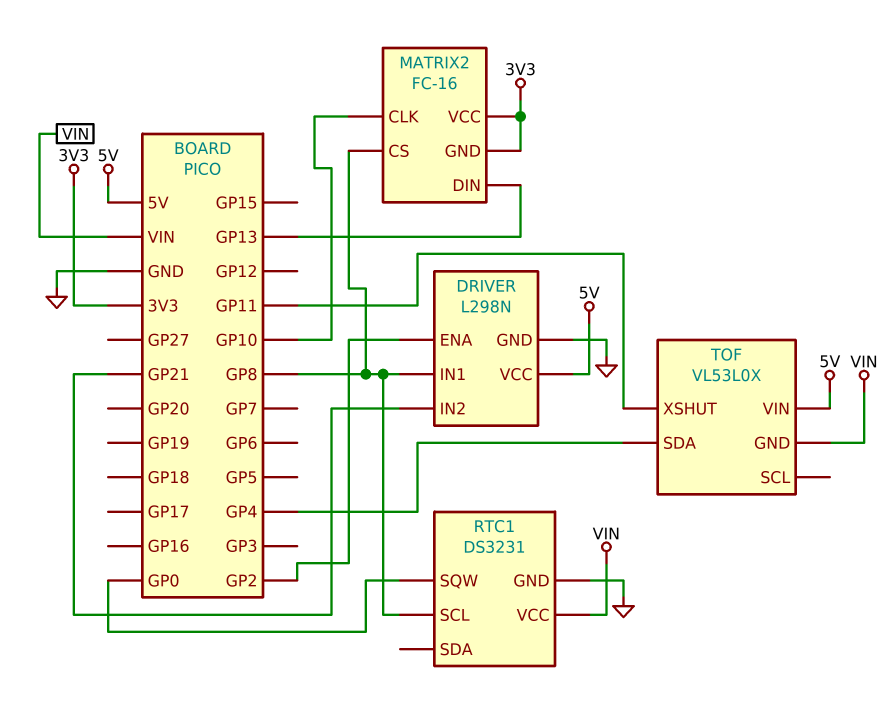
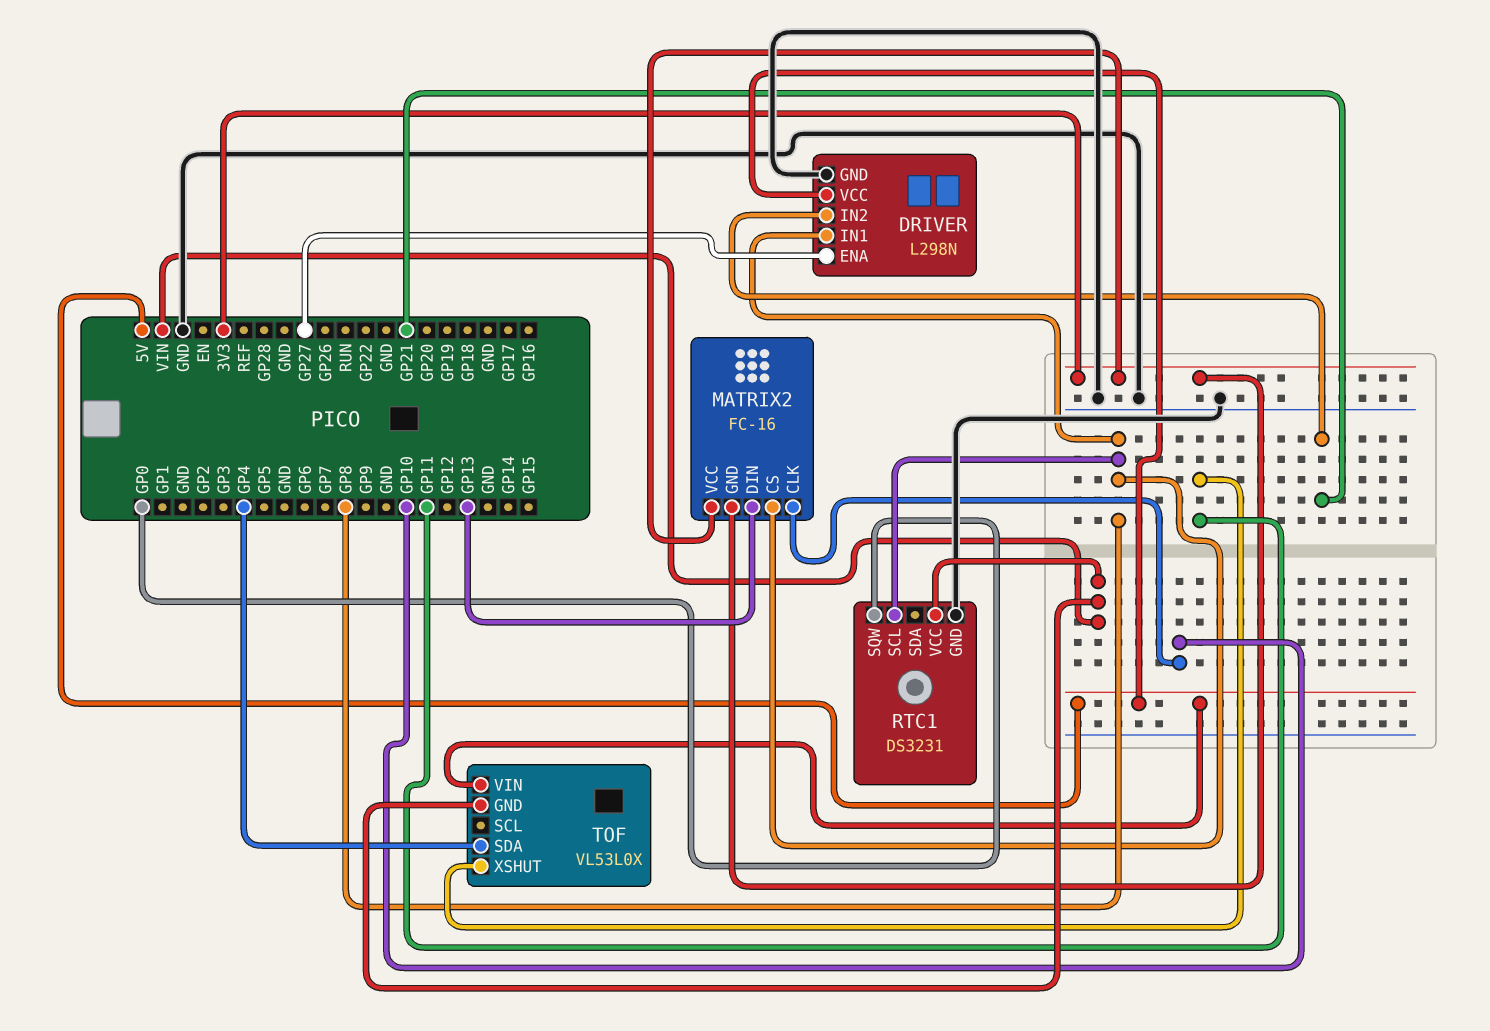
DRIVER pin ENA: GP2 -> GP27

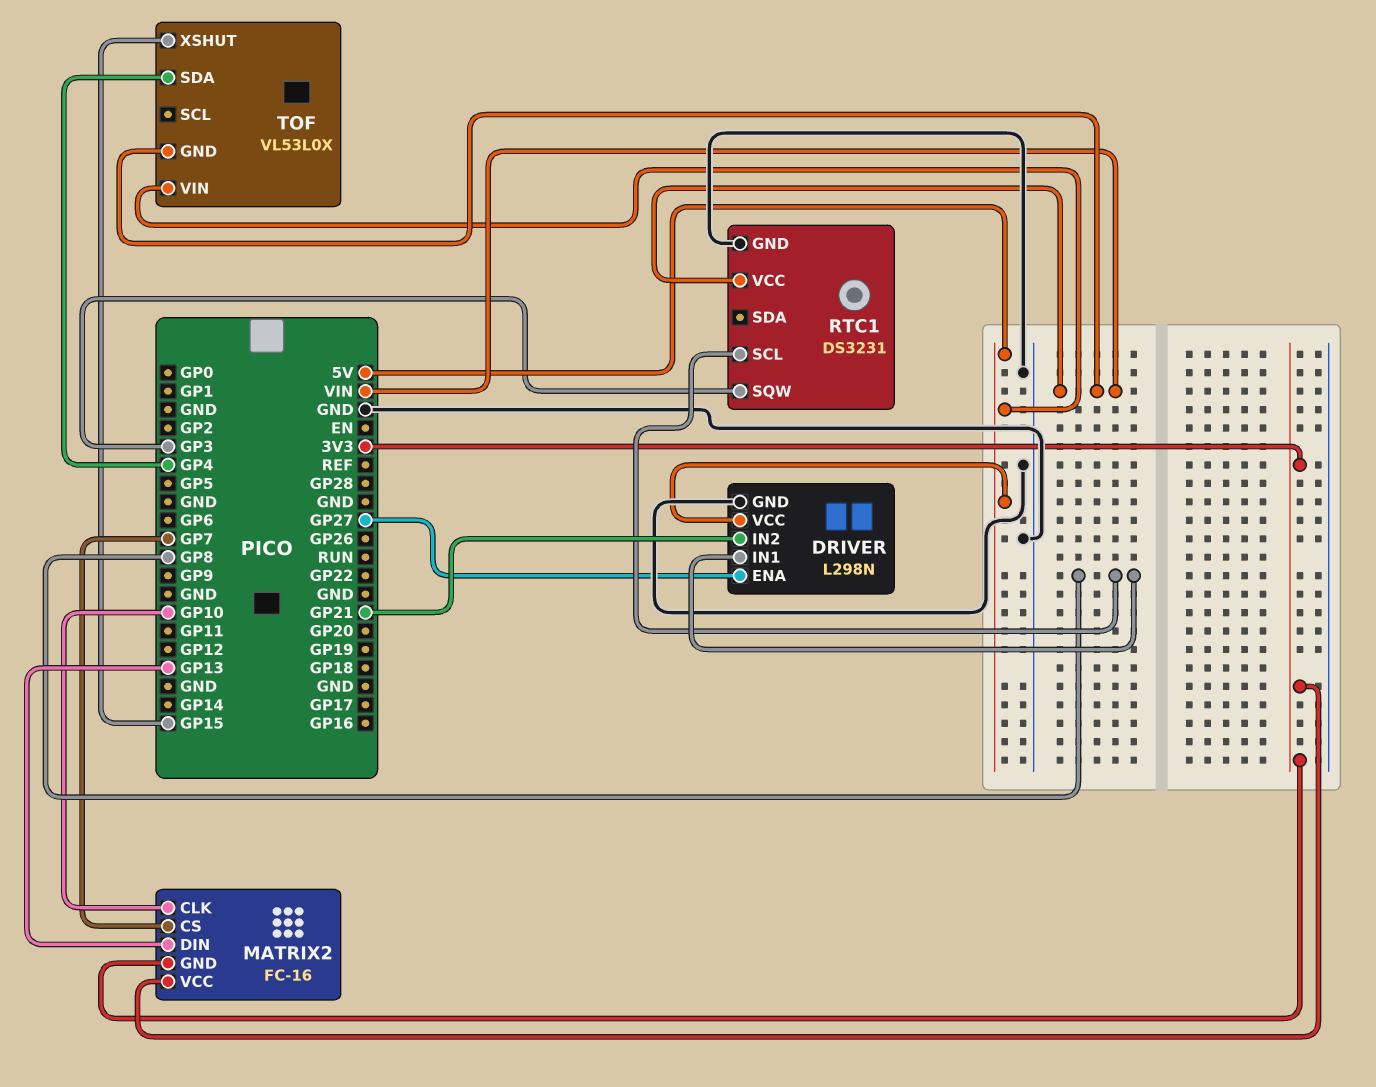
MATRIX2 pin CS: GP8 -> GP7
RTC1 pin SQW: GP0 -> GP3
TOF pin XSHUT: GP11 -> GP15

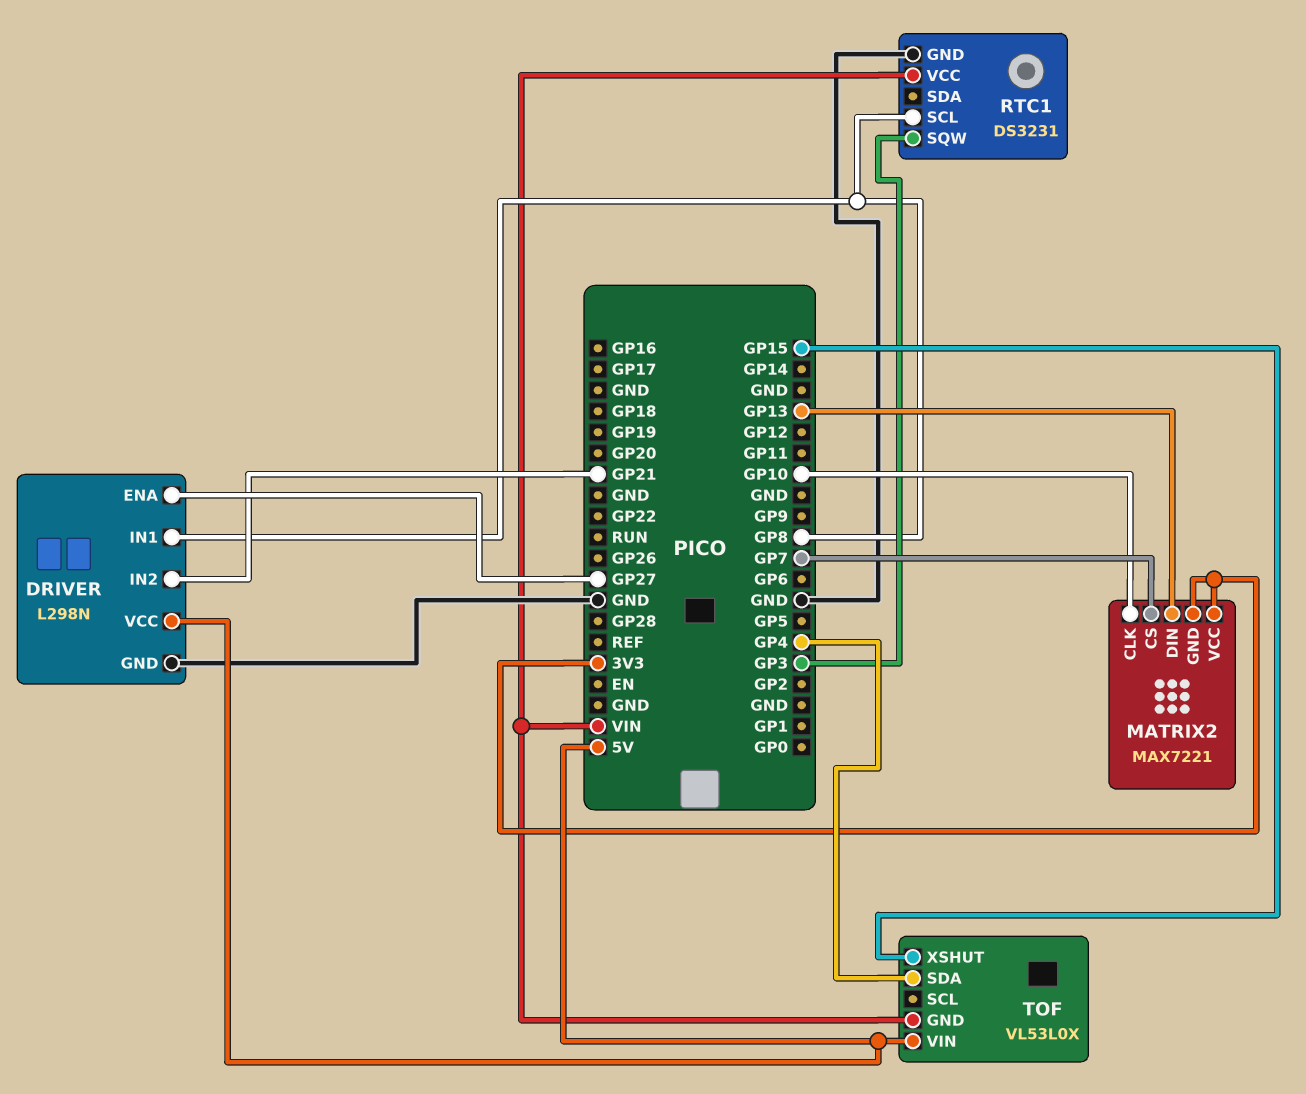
MATRIX2: FC-16 -> MAX7221

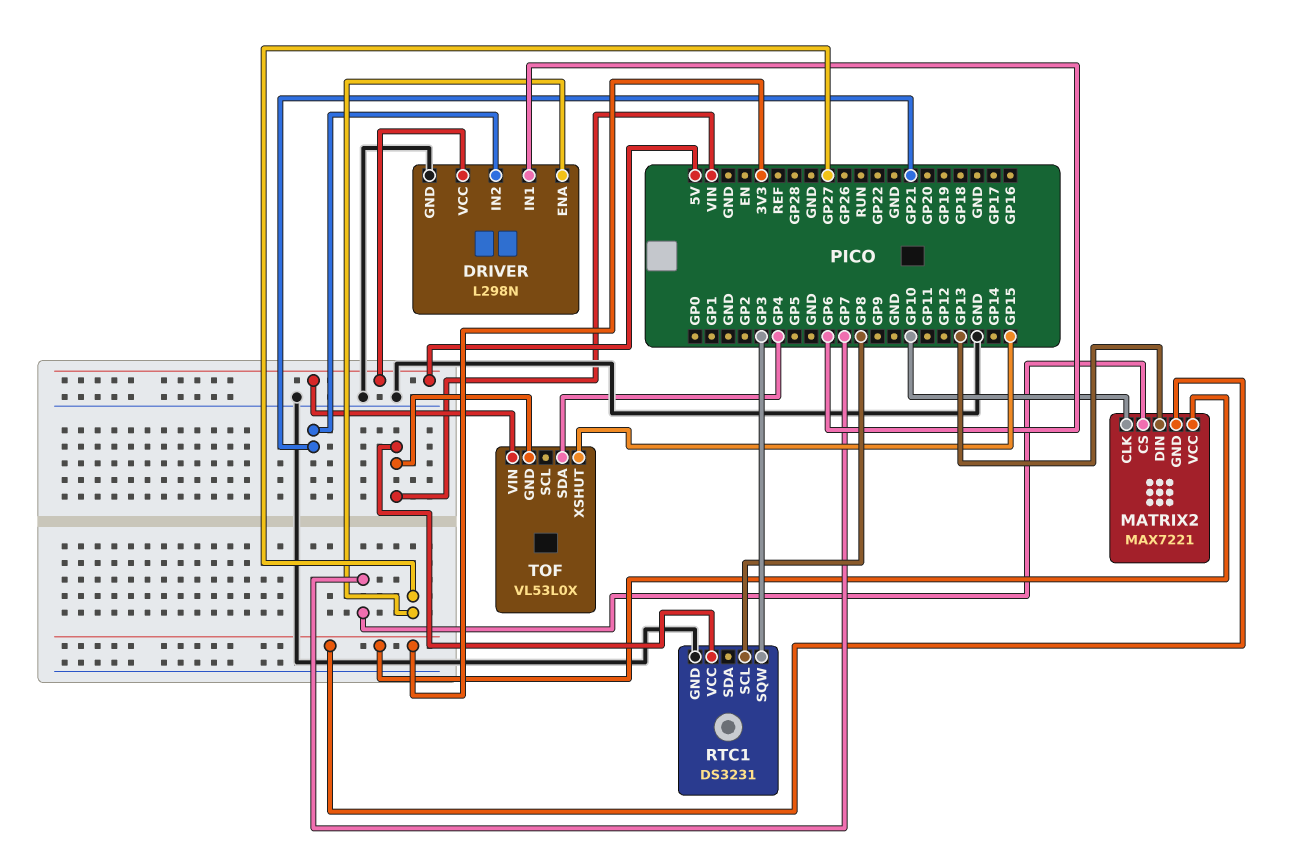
DRIVER pin IN1: GP8 -> GP6

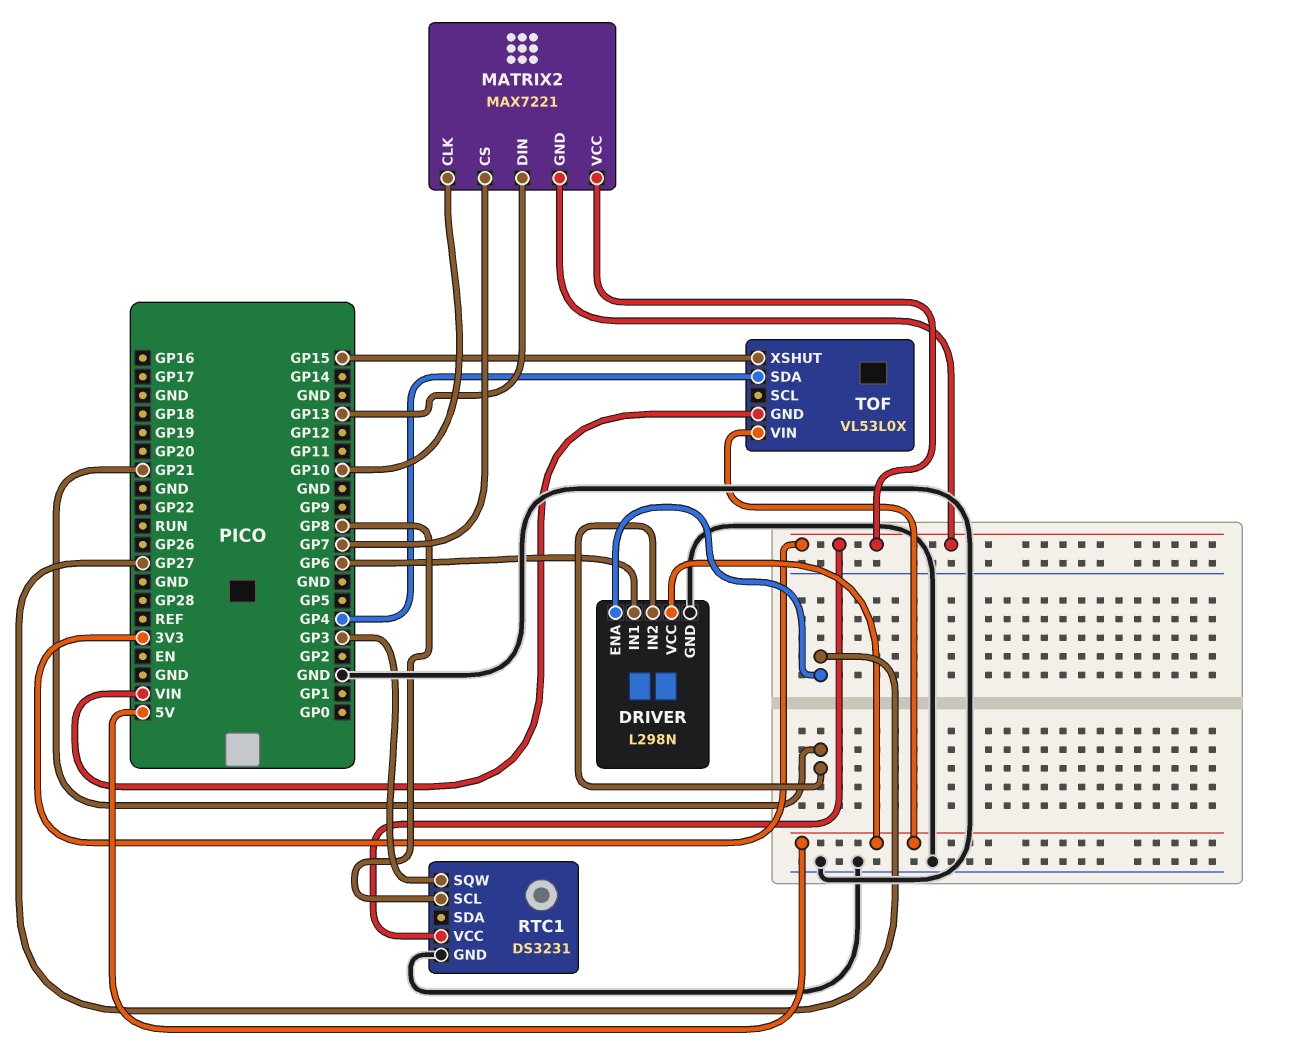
RTC1 pin VCC: VIN -> 3V3

